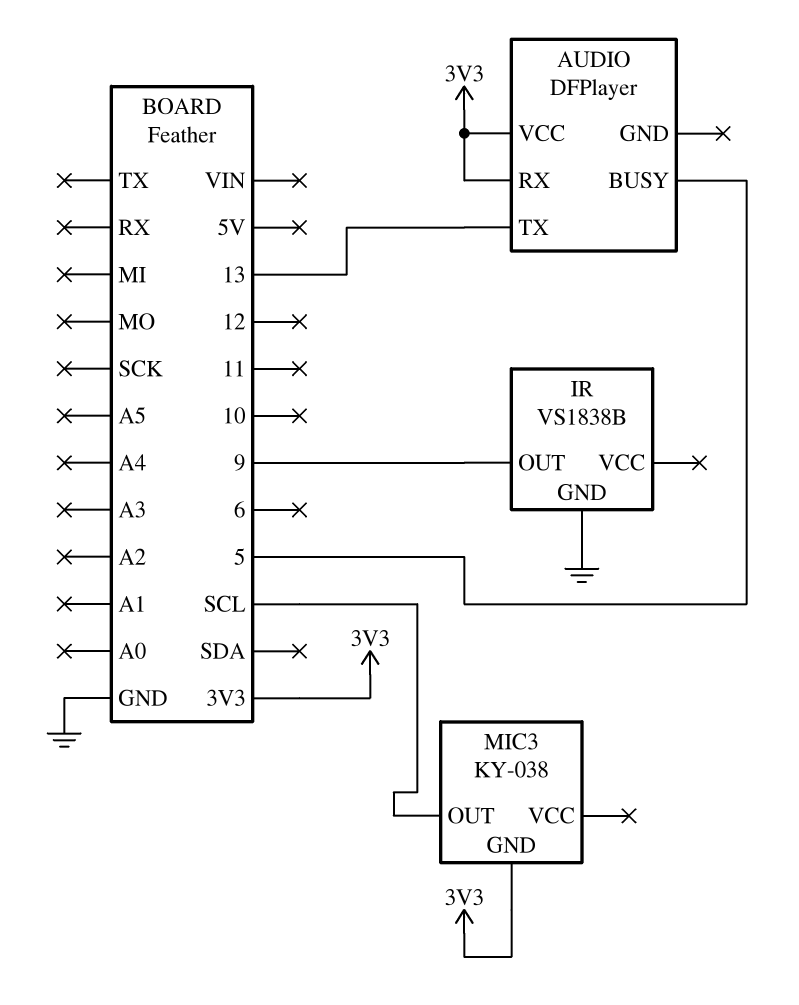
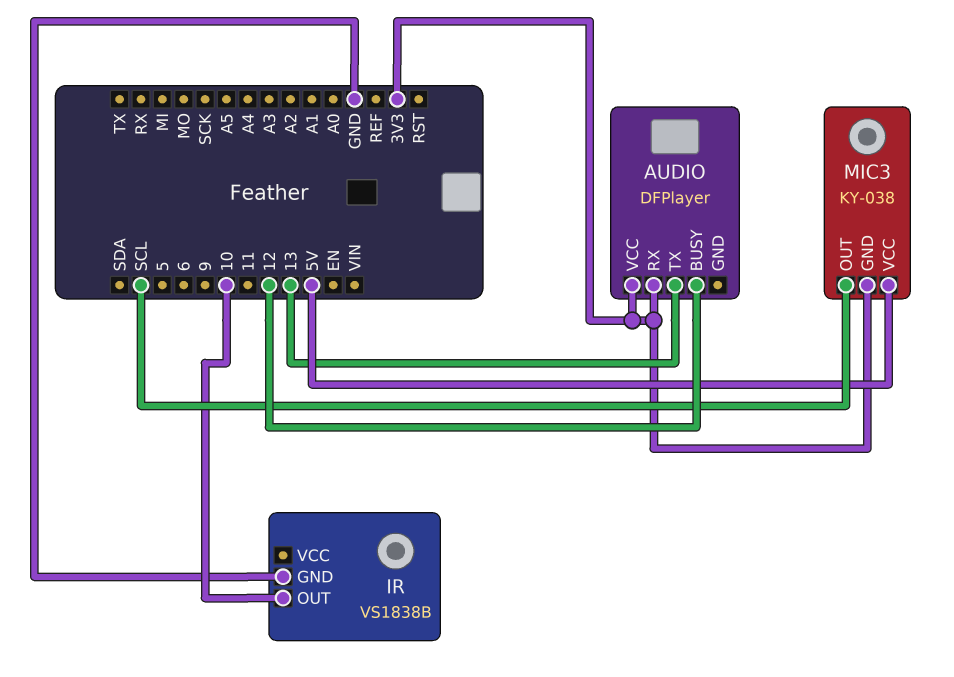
AUDIO pin BUSY: 5 -> 12
IR pin OUT: 9 -> 10
MIC3 pin VCC: none -> 5V

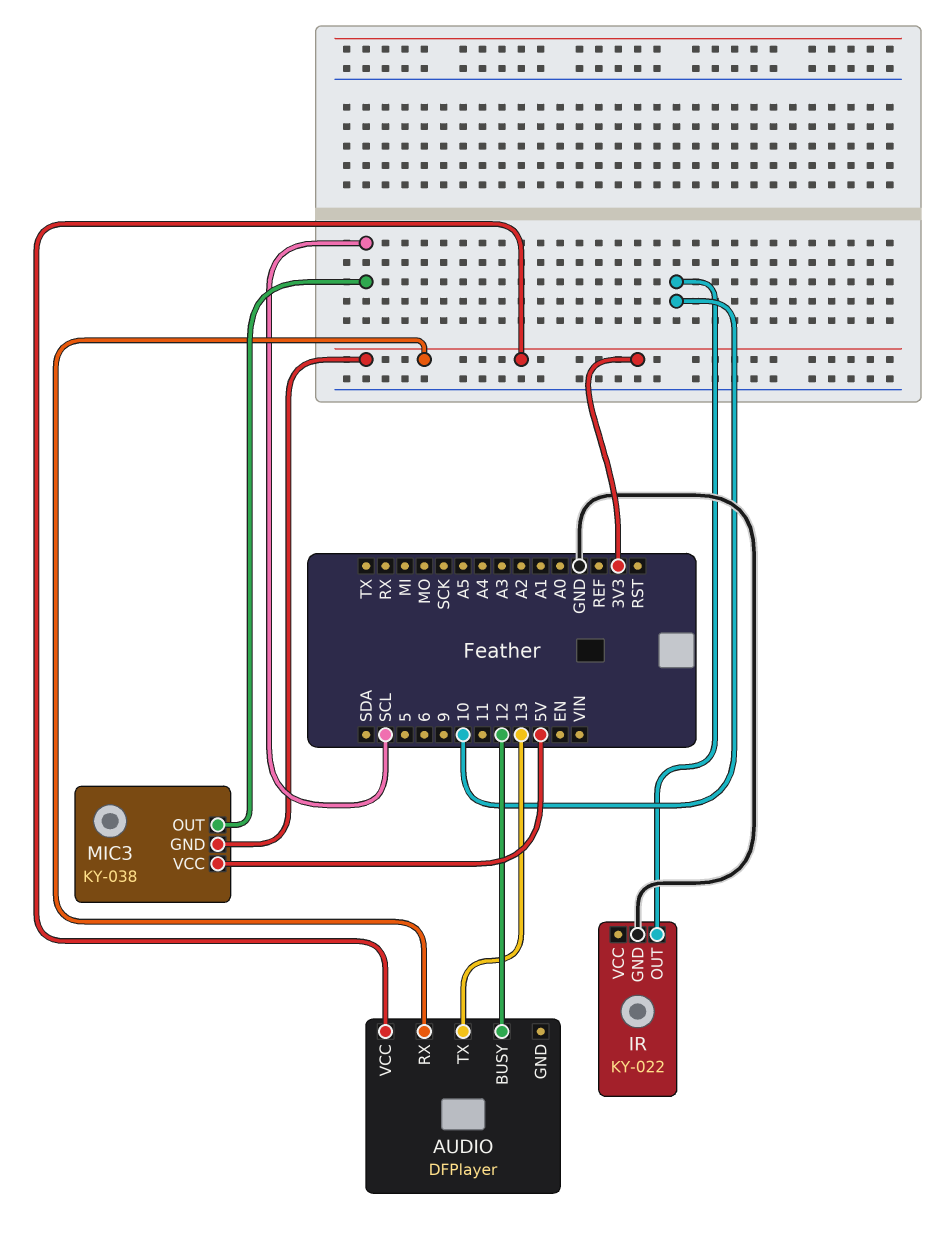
IR: VS1838B -> KY-022

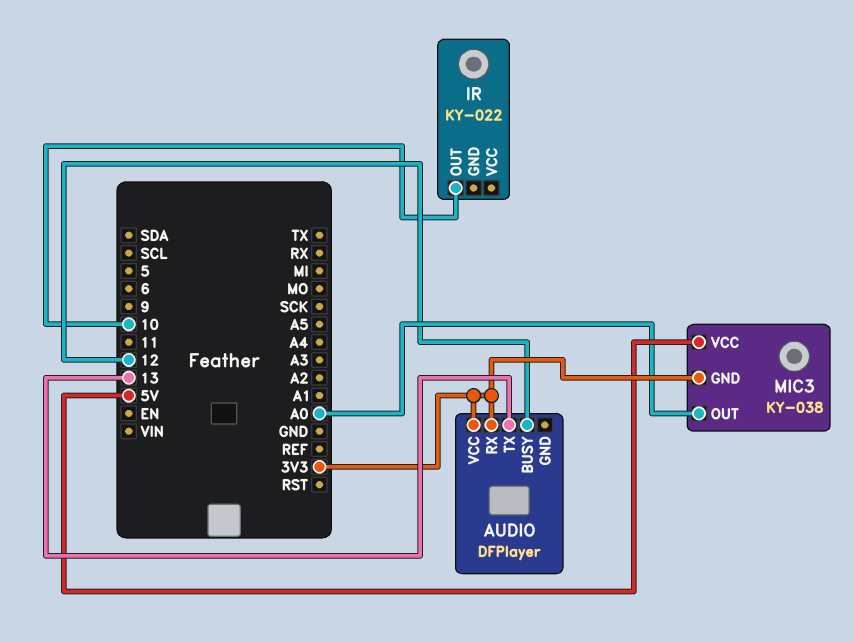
IR pin GND: GND -> none
MIC3 pin OUT: SCL -> A0

